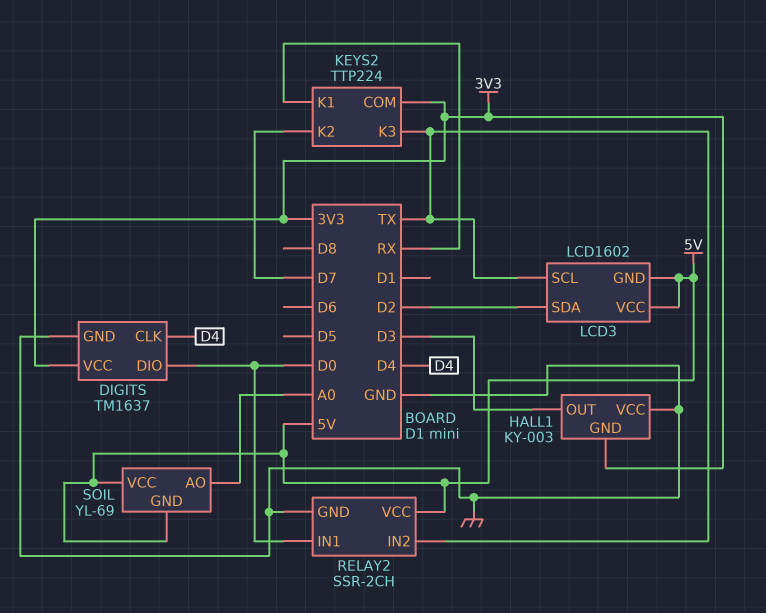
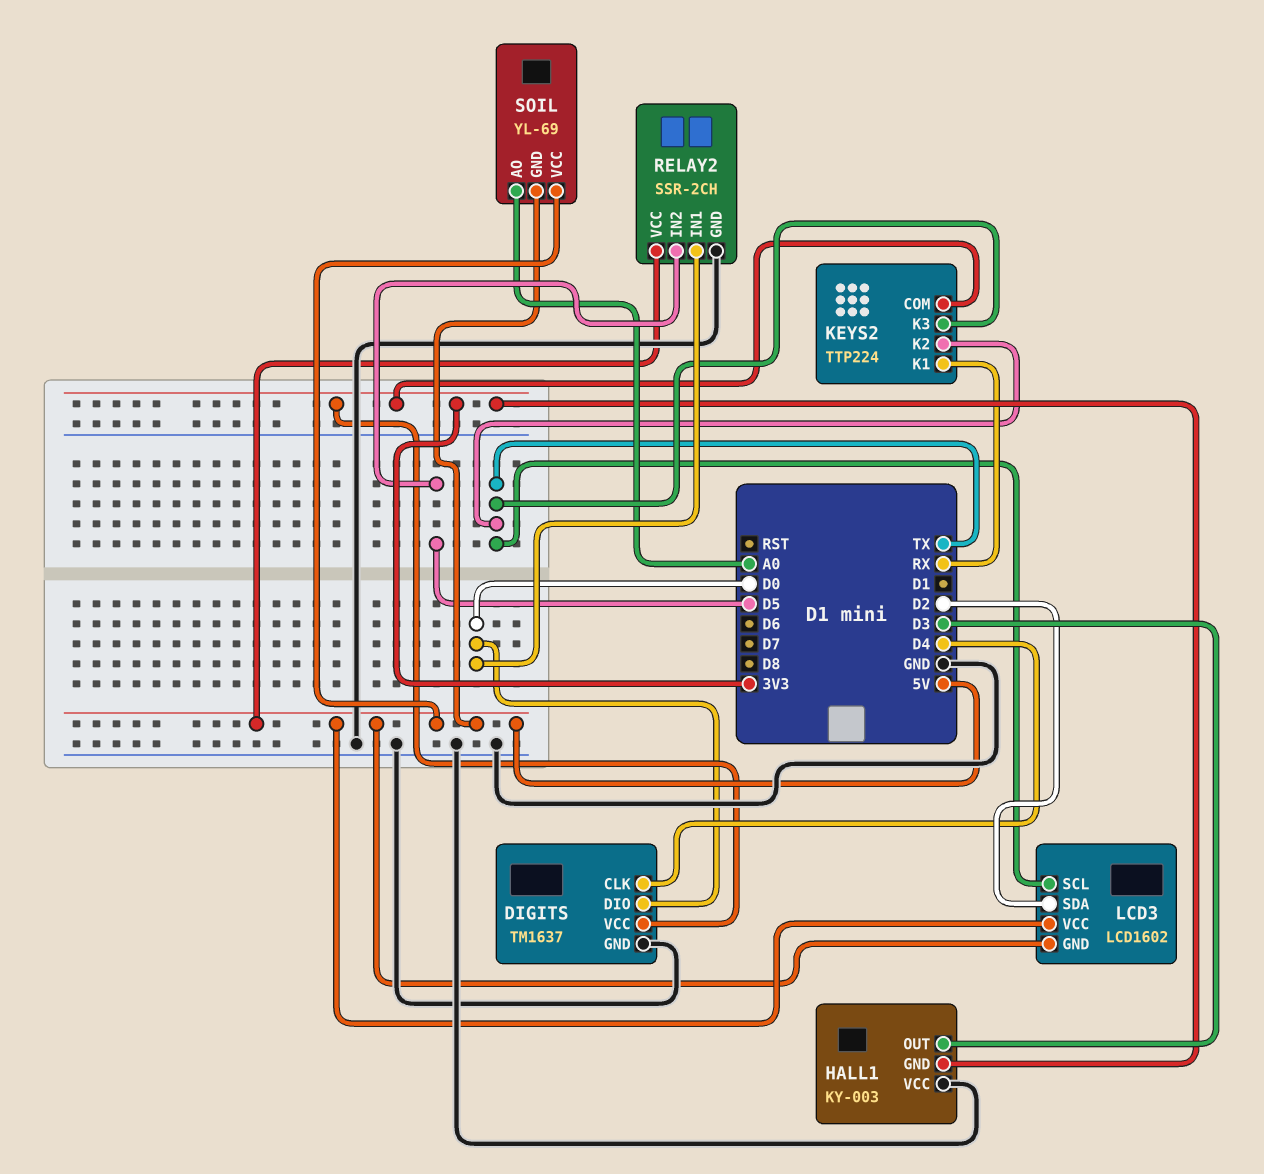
KEYS2 pin K2: D7 -> TX
RELAY2 pin IN2: TX -> D5

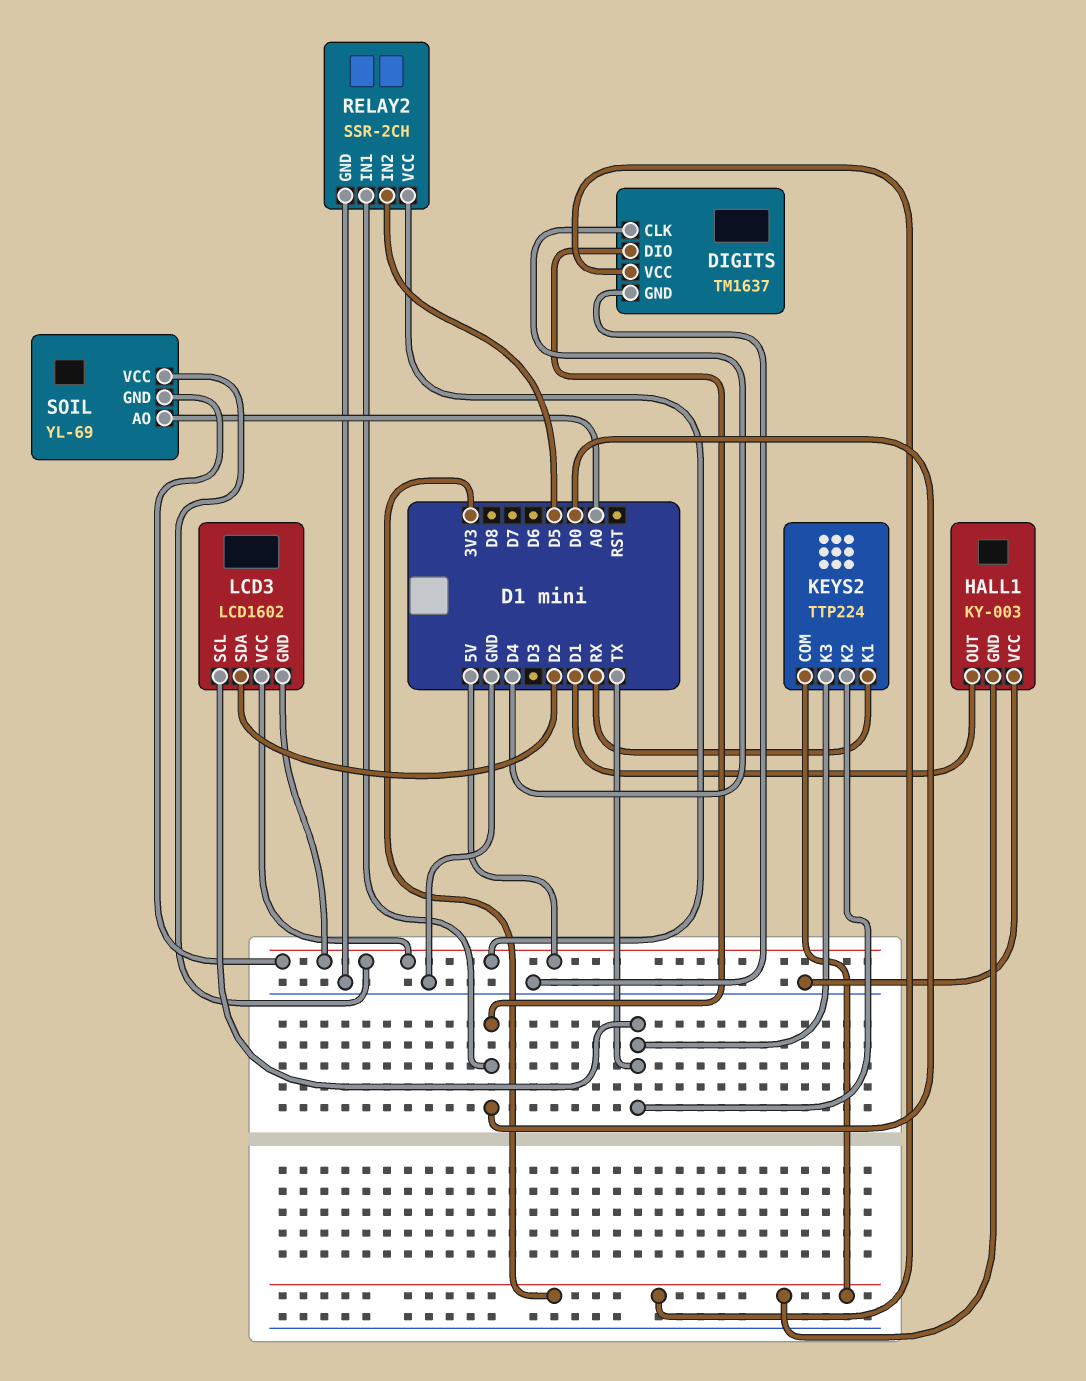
HALL1 pin OUT: D3 -> D1

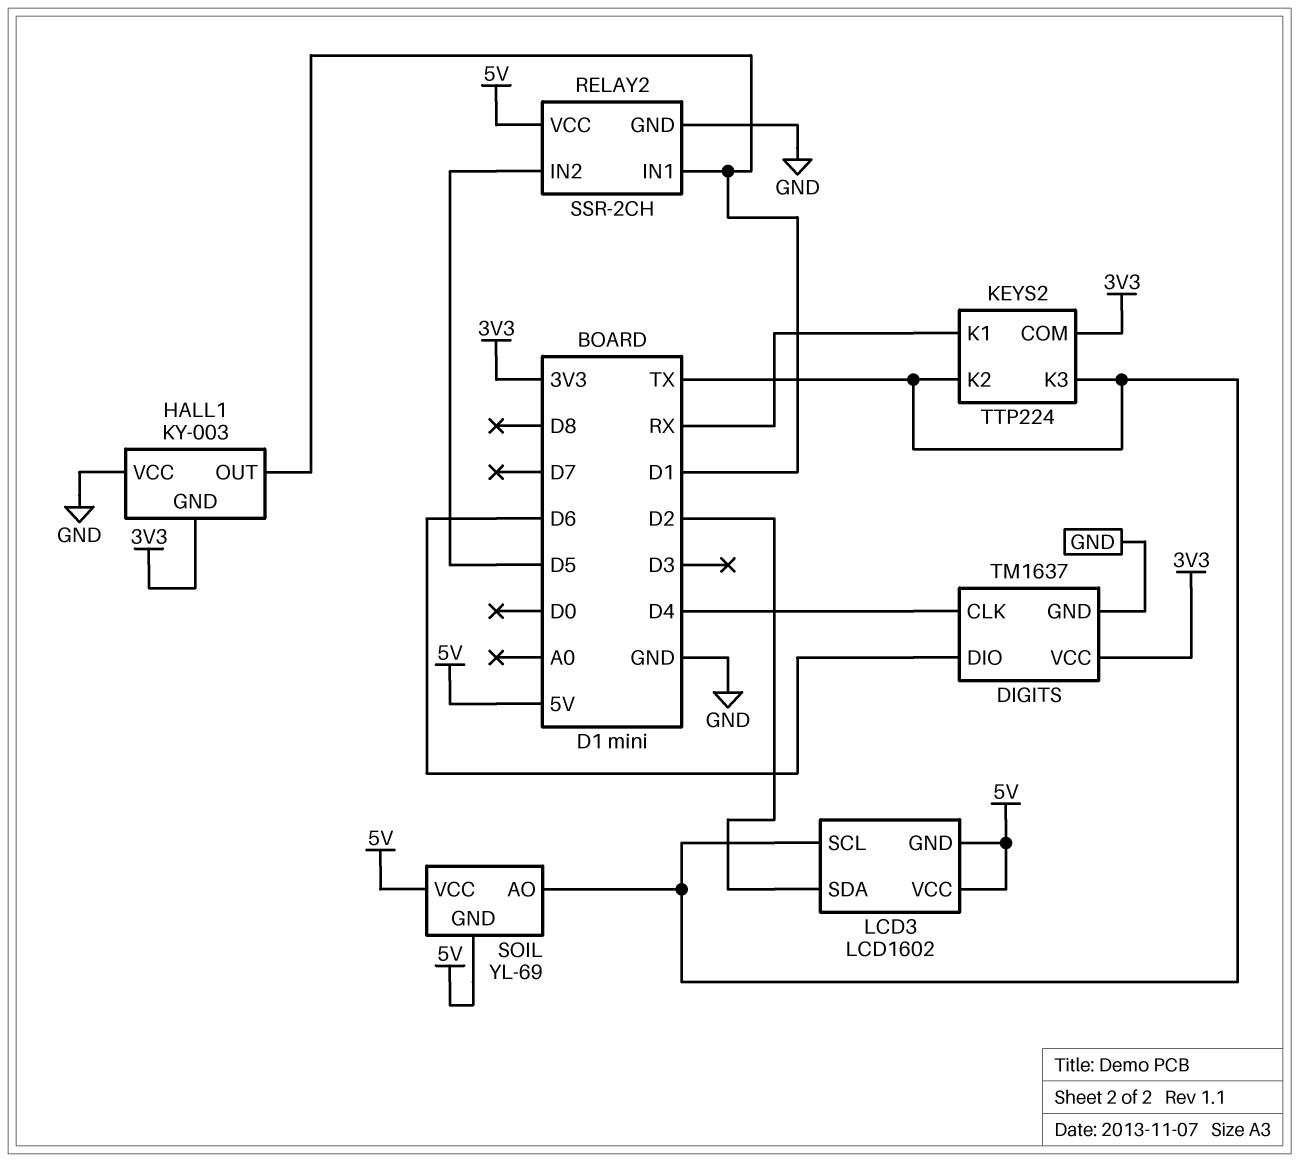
DIGITS pin DIO: D0 -> D6
RELAY2 pin IN1: D0 -> D1
SOIL pin AO: A0 -> TX

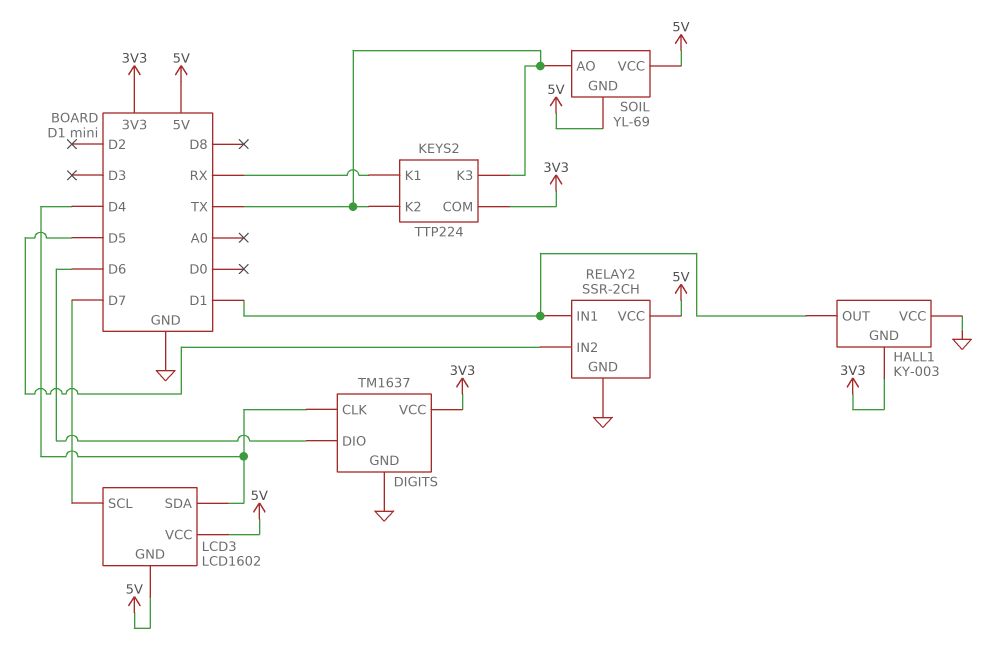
LCD3 pin SCL: TX -> D7
LCD3 pin SDA: D2 -> D4

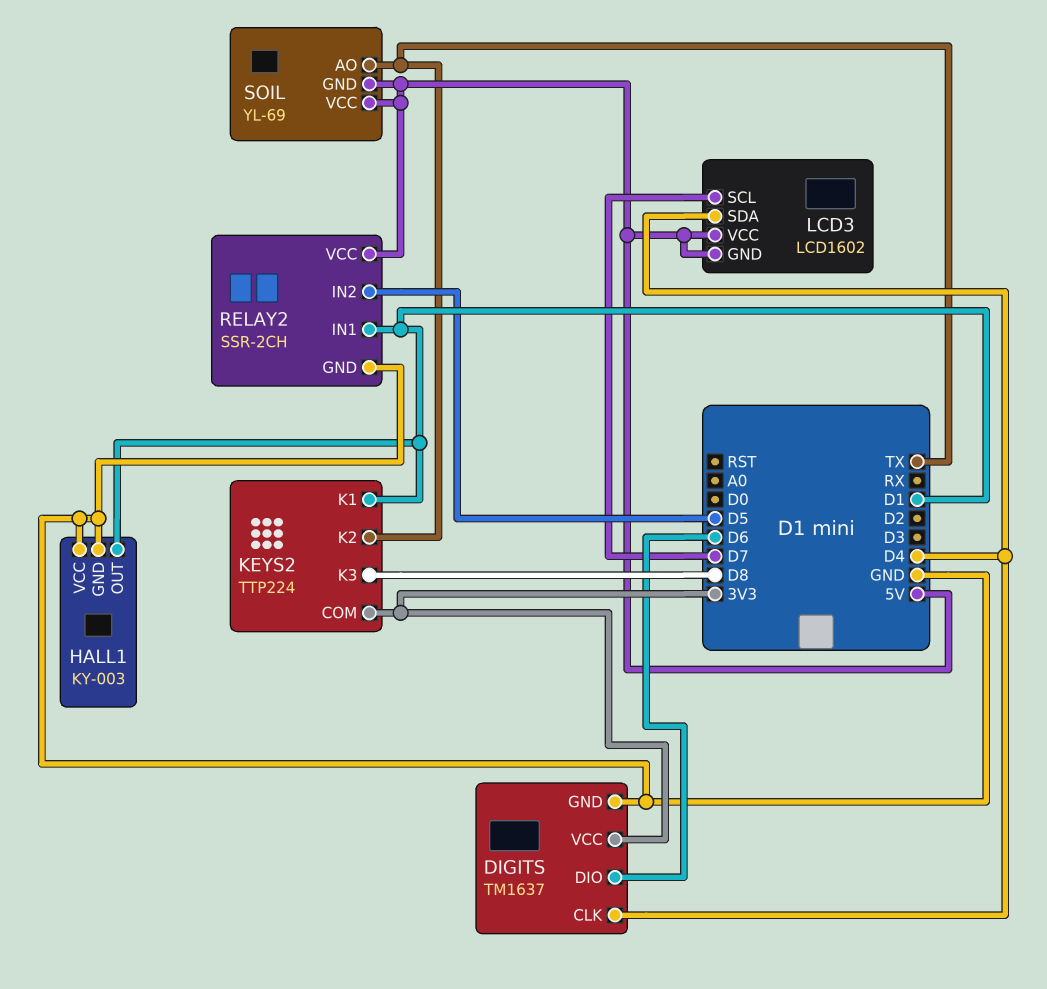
HALL1 pin GND: 3V3 -> GND
KEYS2 pin K1: RX -> D1
KEYS2 pin K3: TX -> D8

